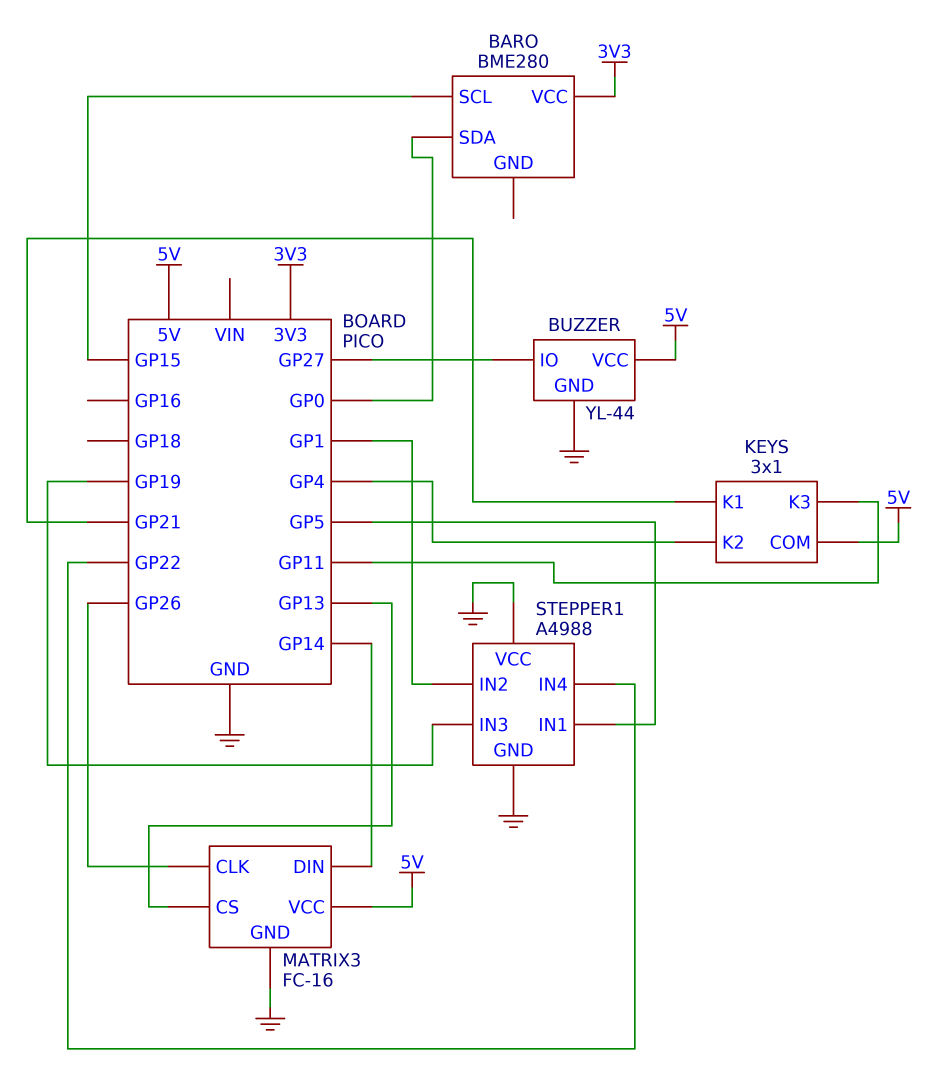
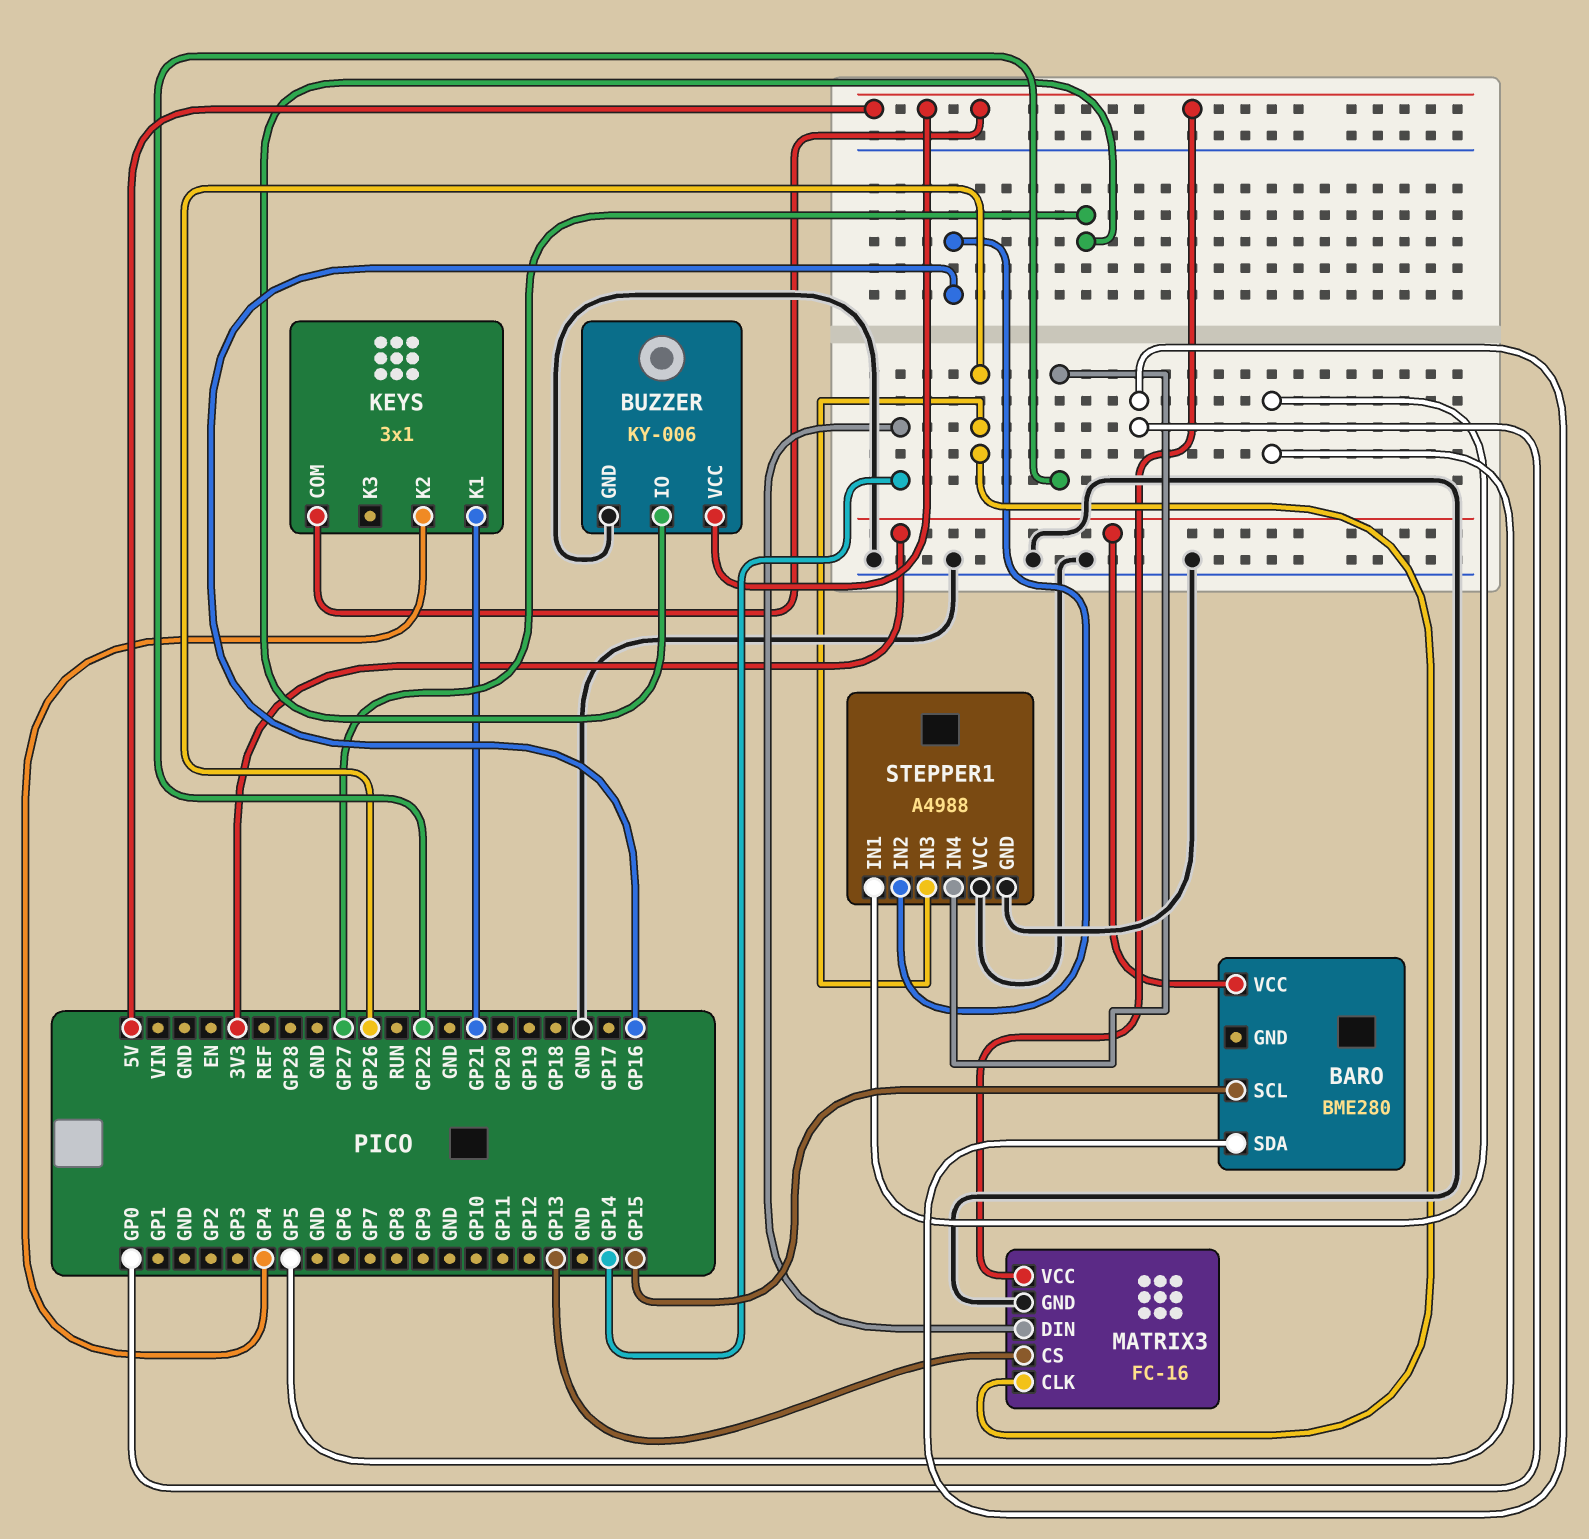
BUZZER: YL-44 -> KY-006
KEYS pin K3: GP11 -> none
STEPPER1 pin IN2: GP1 -> GP16
STEPPER1 pin IN3: GP19 -> GP26

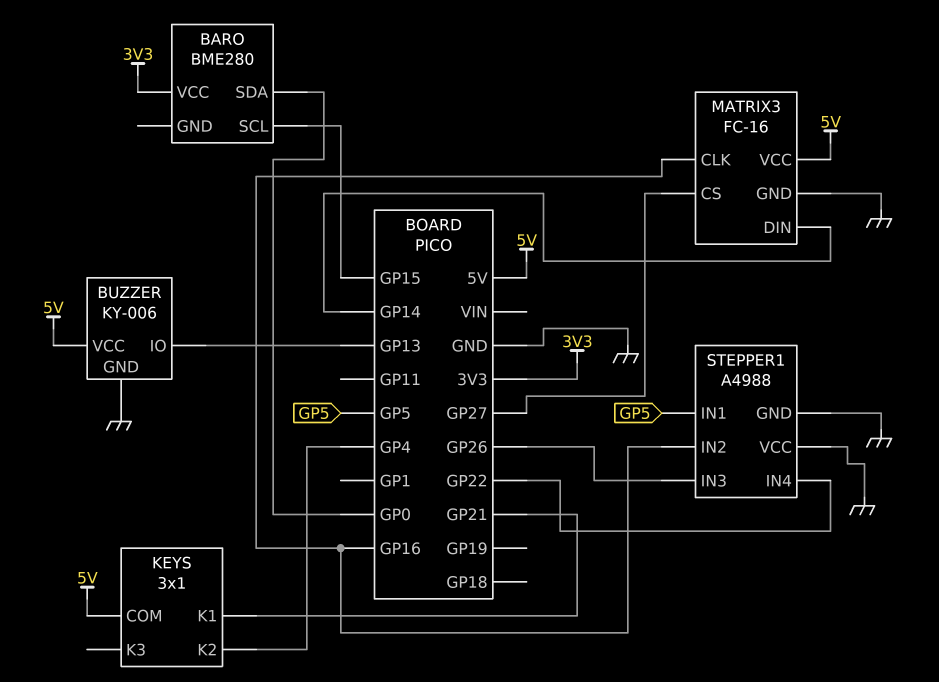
BUZZER pin IO: GP27 -> GP13
MATRIX3 pin CLK: GP26 -> GP16
MATRIX3 pin CS: GP13 -> GP27

